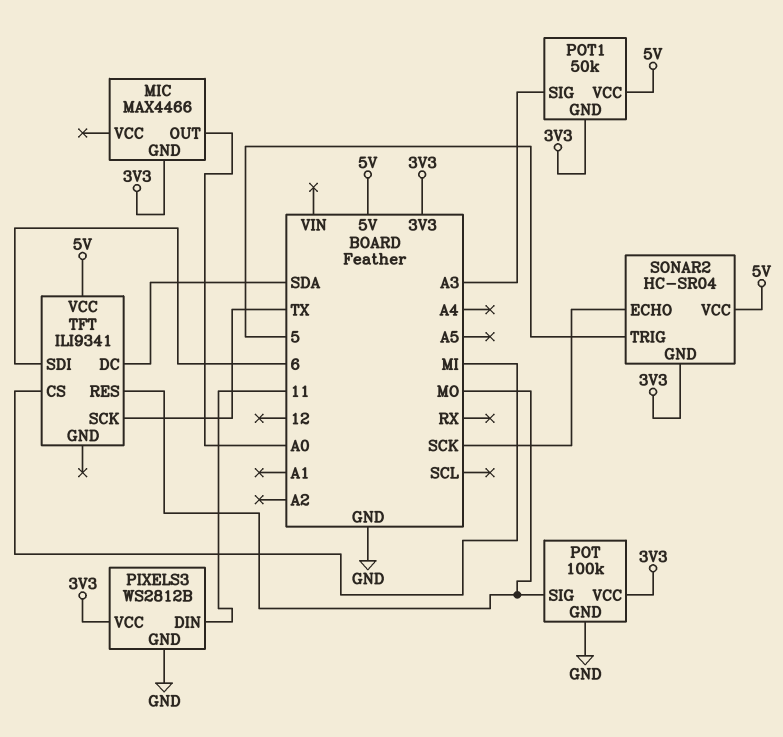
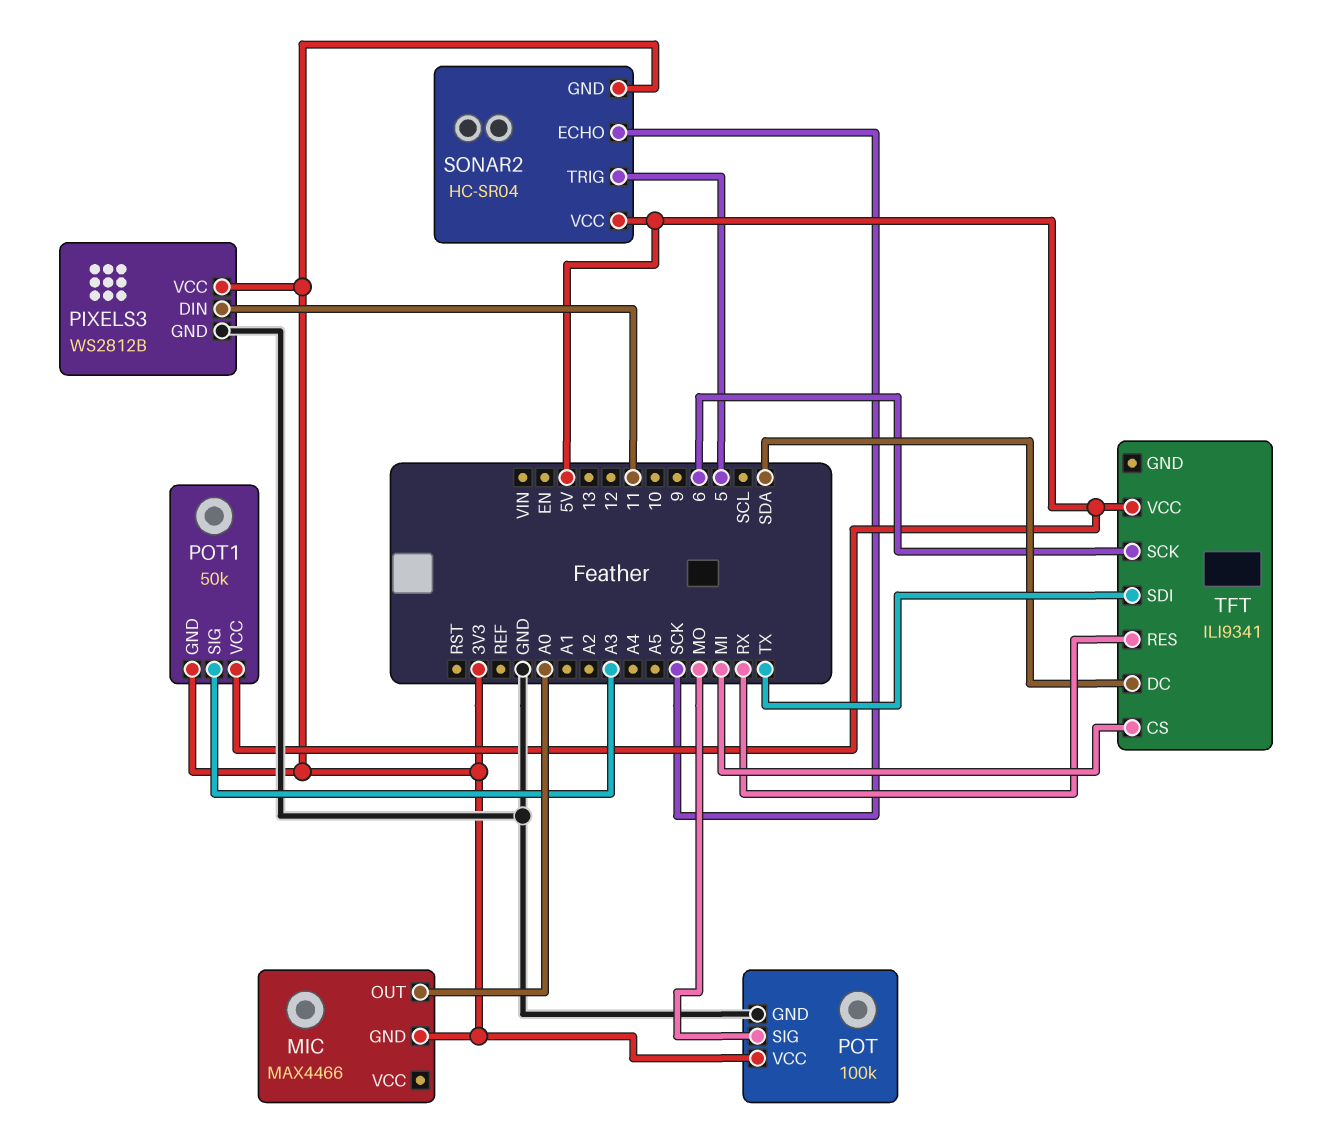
TFT pin RES: MO -> RX
TFT pin SCK: TX -> 6
TFT pin SDI: 6 -> TX

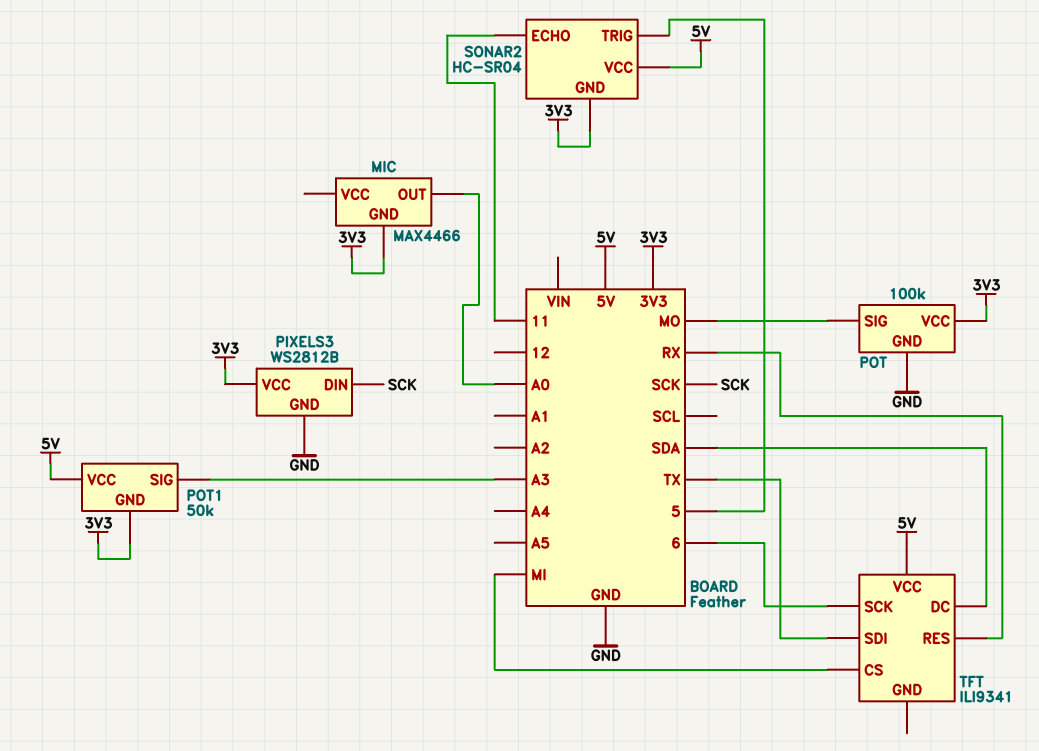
PIXELS3 pin DIN: 11 -> SCK
SONAR2 pin ECHO: SCK -> 11

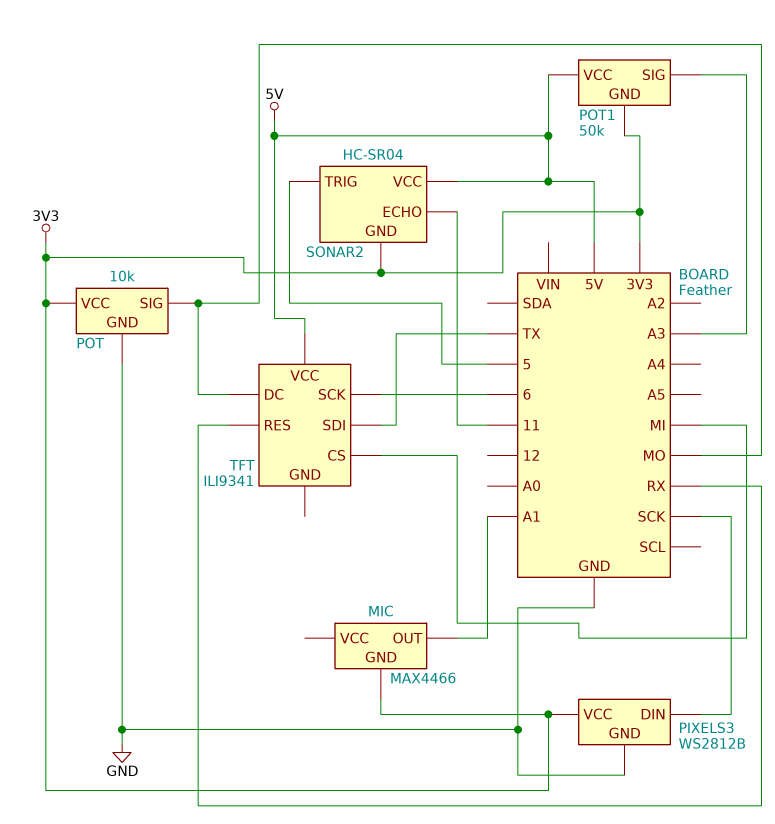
MIC pin OUT: A0 -> A1
POT: 100k -> 10k
TFT pin DC: SDA -> MO

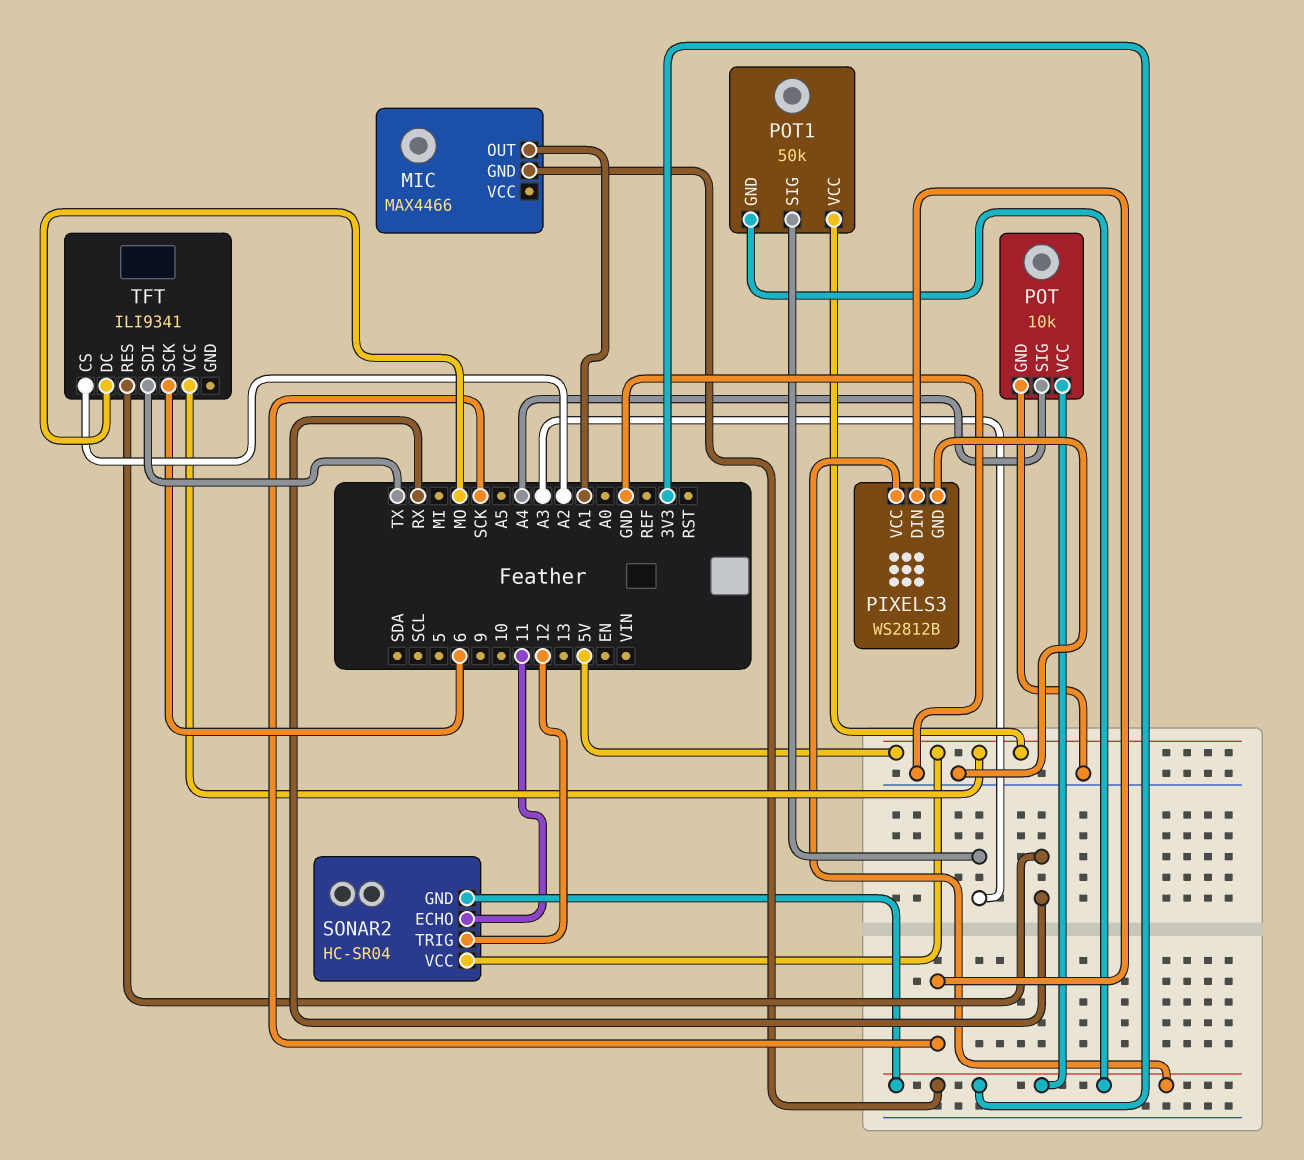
POT pin SIG: MO -> A4
SONAR2 pin TRIG: 5 -> 12
TFT pin CS: MI -> A2

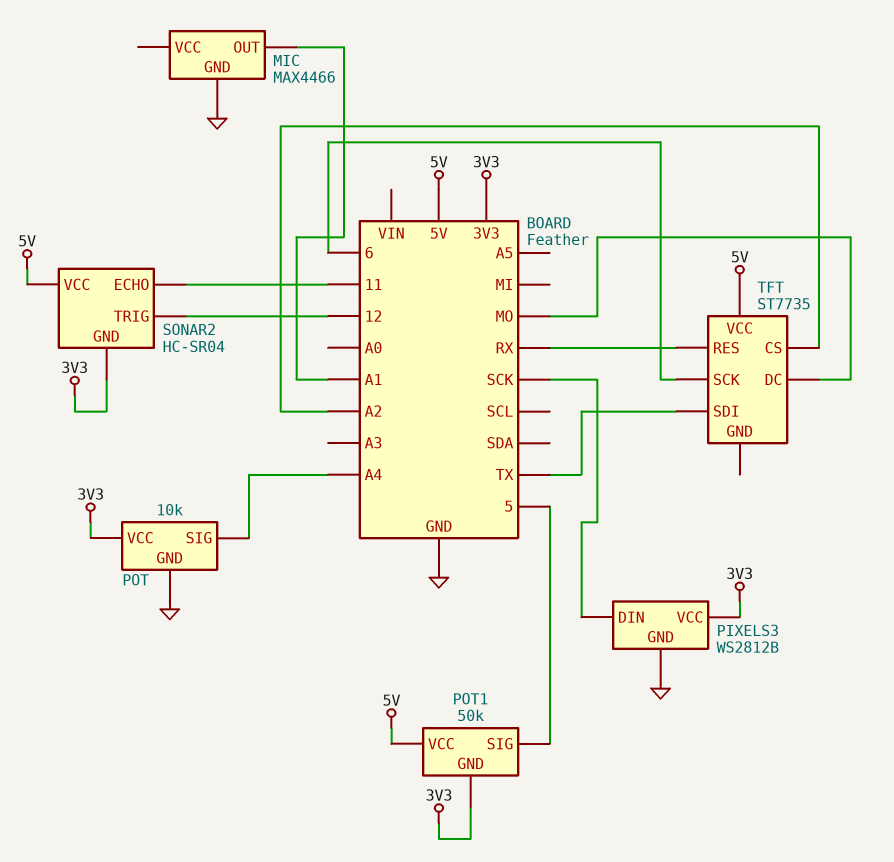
MIC pin GND: 3V3 -> GND
POT1 pin SIG: A3 -> 5
TFT: ILI9341 -> ST7735

